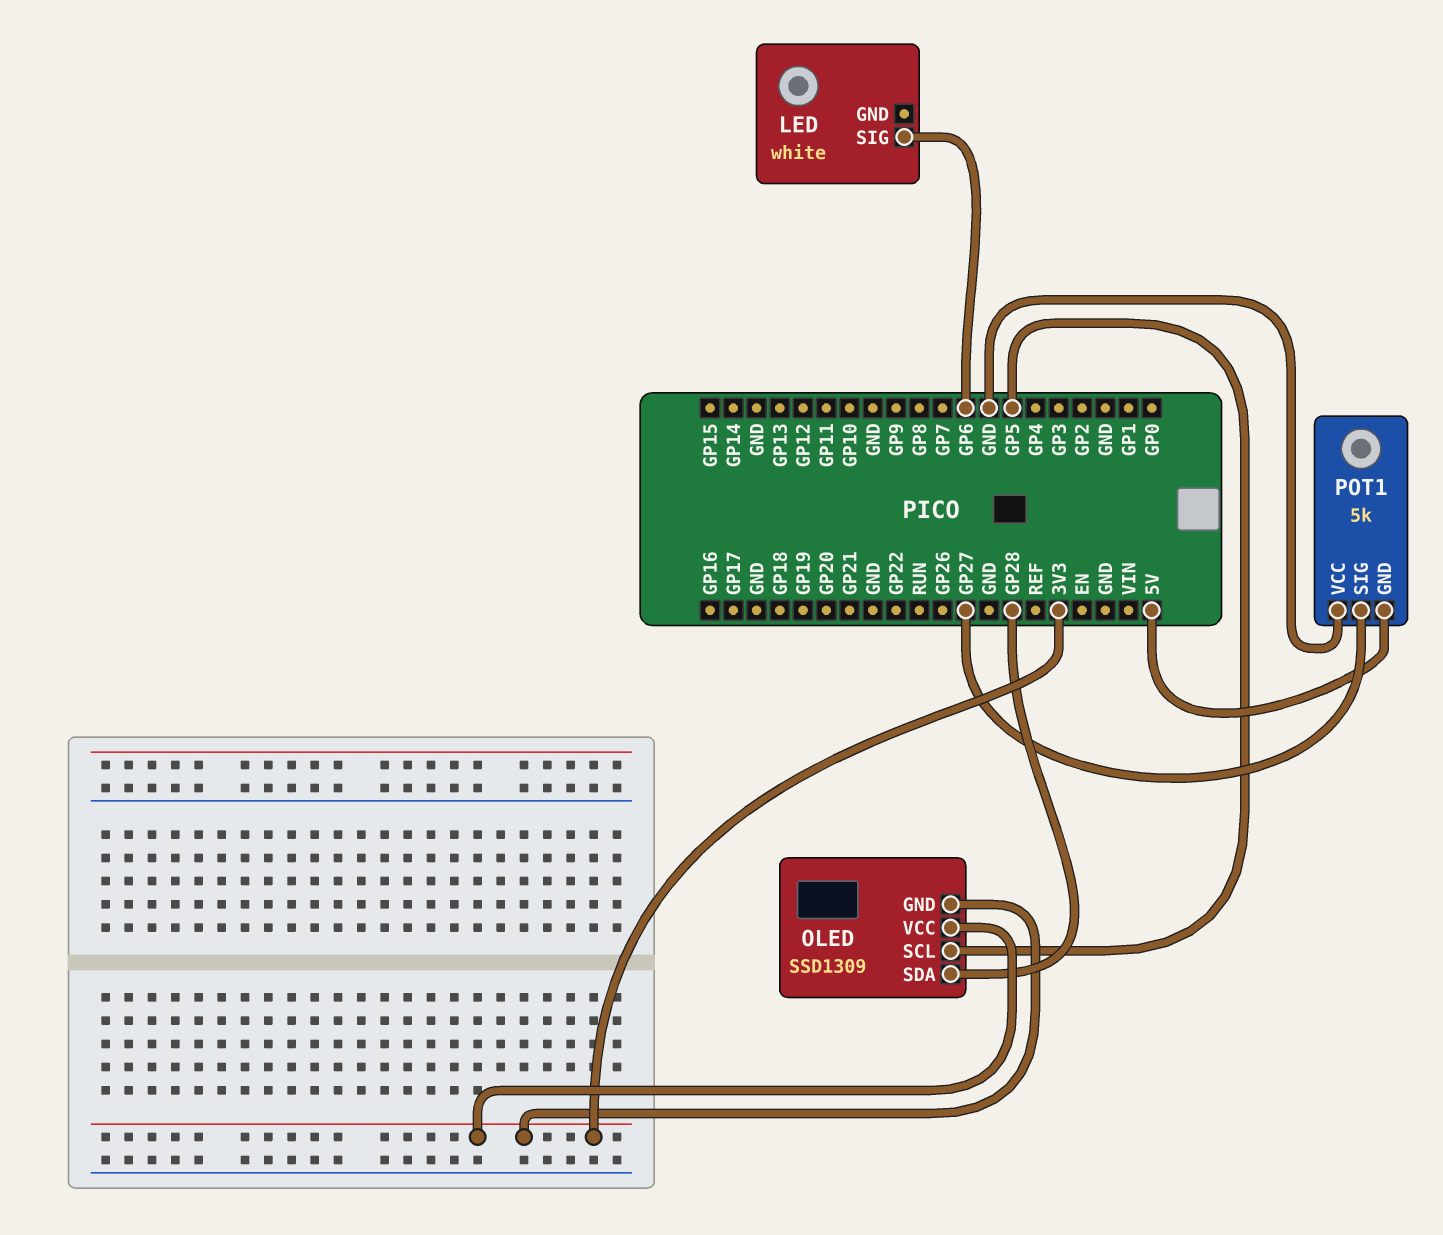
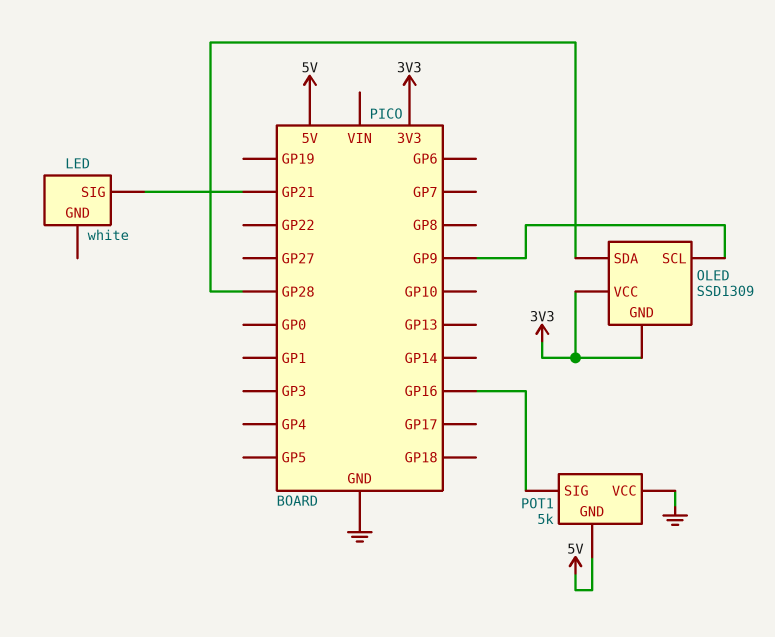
LED pin SIG: GP6 -> GP21
OLED pin SCL: GP5 -> GP9
POT1 pin SIG: GP27 -> GP16

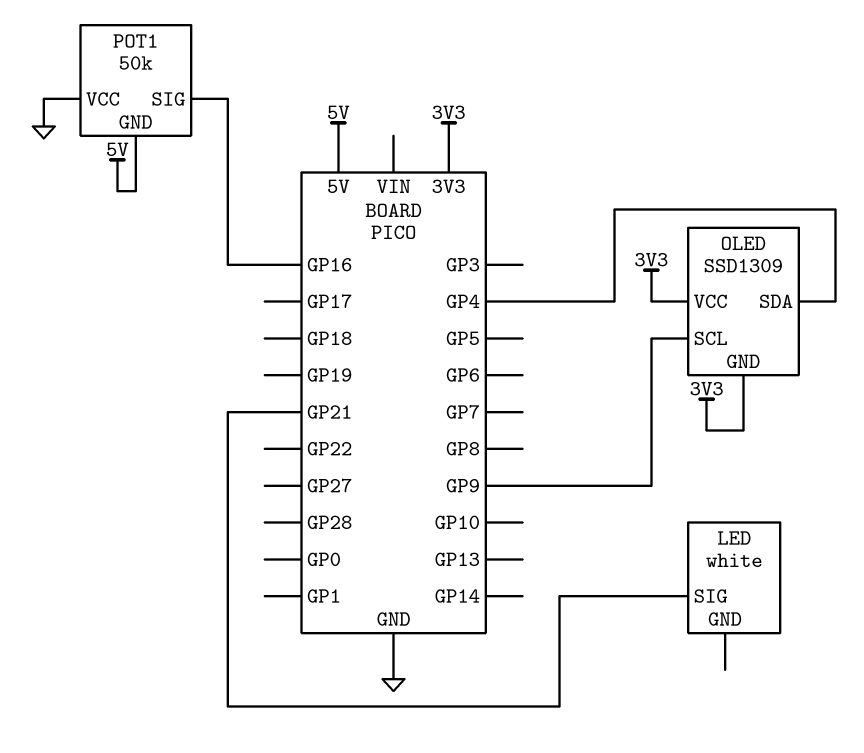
OLED pin SDA: GP28 -> GP4
POT1: 5k -> 50k

